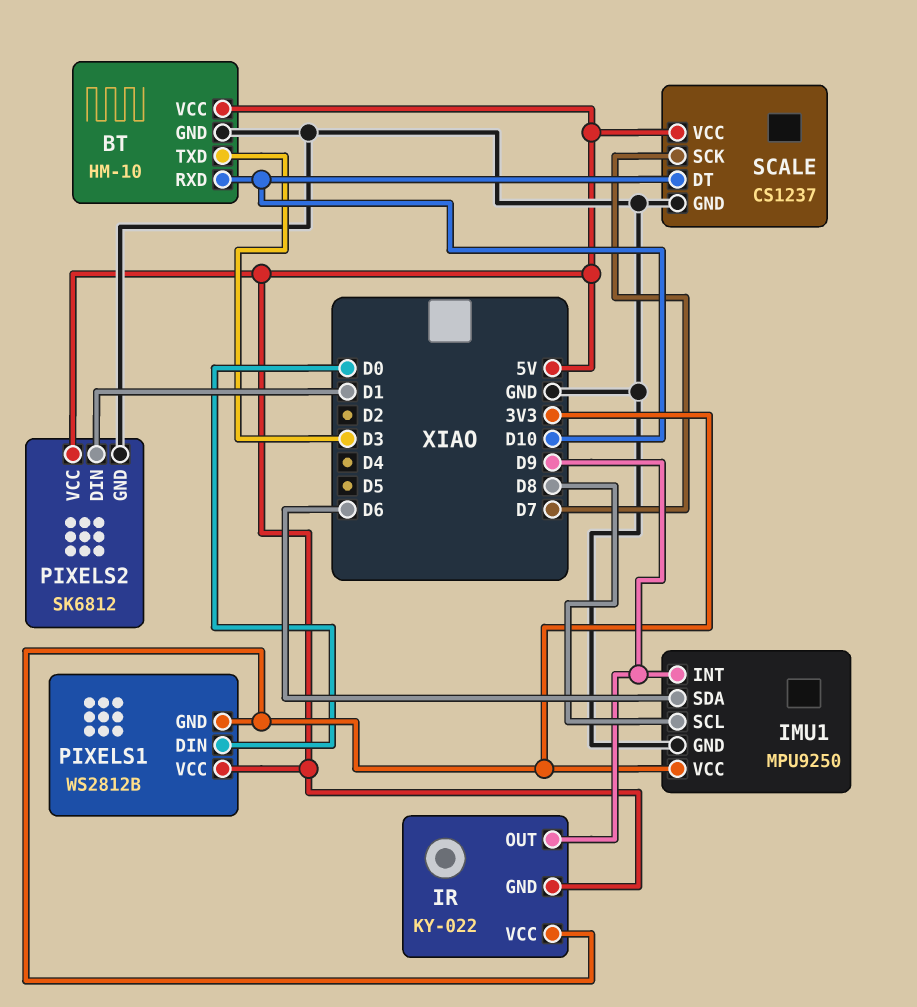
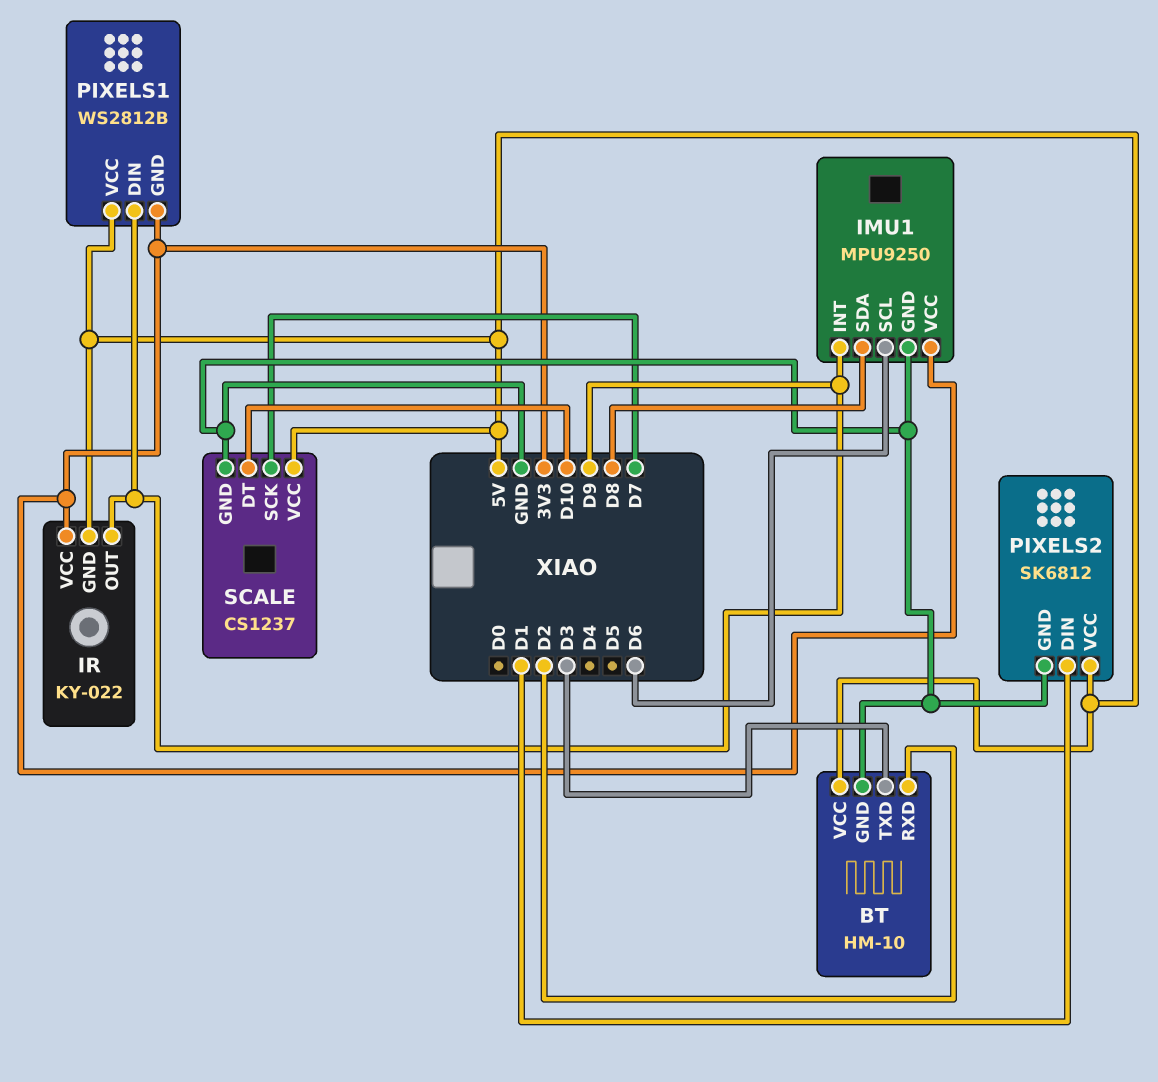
BT pin RXD: D10 -> D2
IMU1 pin SCL: D8 -> D6
IMU1 pin SDA: D6 -> D8
PIXELS1 pin DIN: D0 -> D9

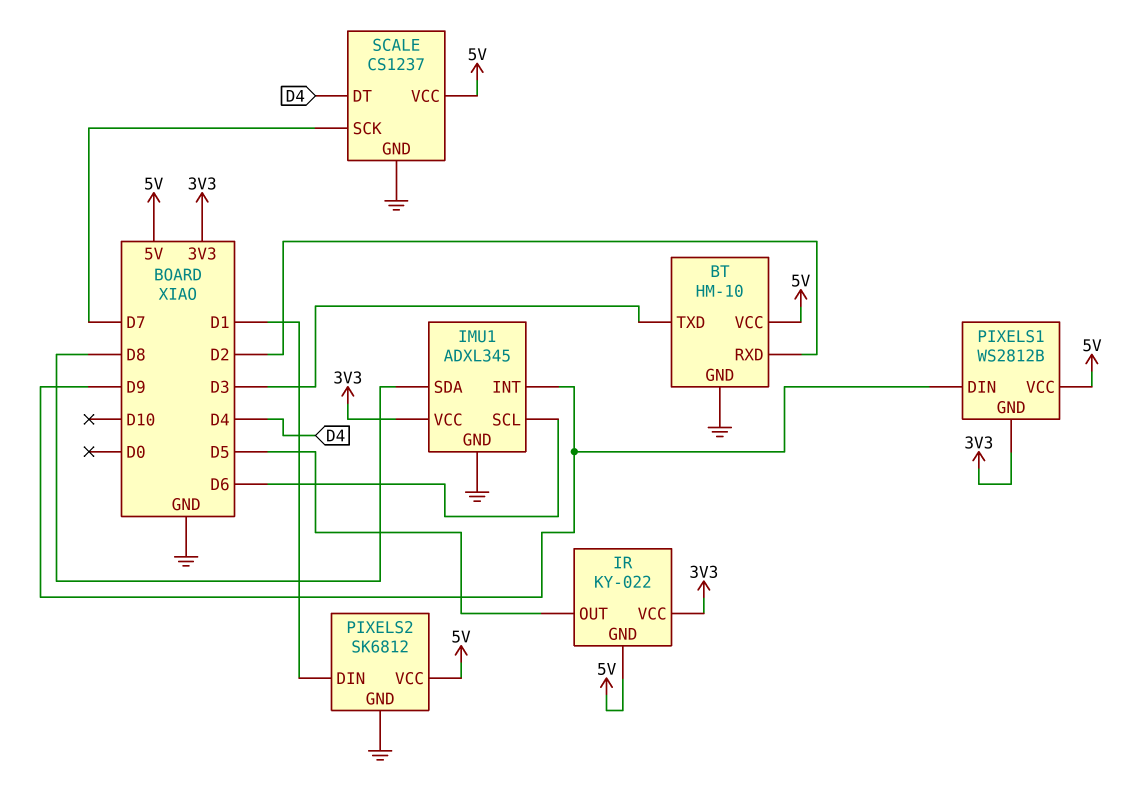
IMU1: MPU9250 -> ADXL345
IR pin OUT: D9 -> D5
SCALE pin DT: D10 -> D4

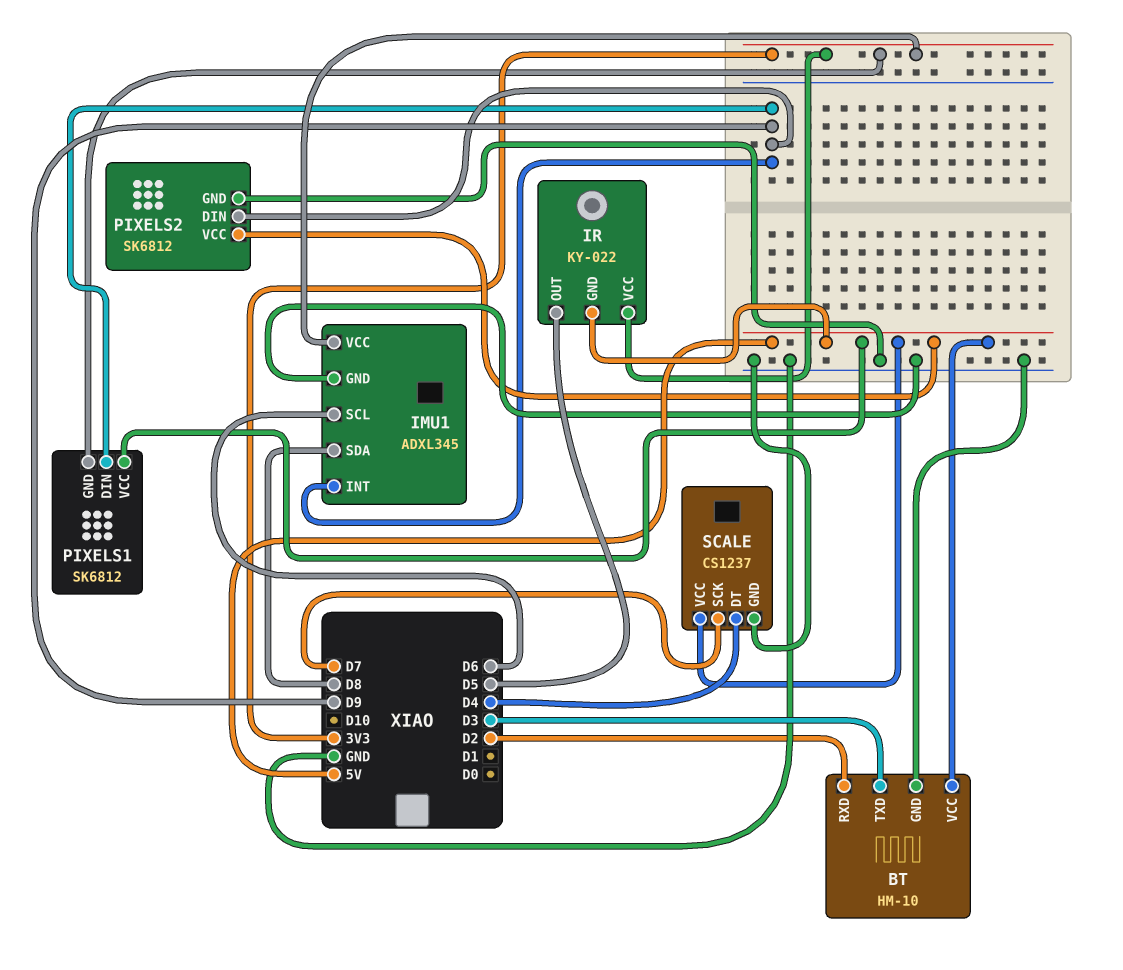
PIXELS1: WS2812B -> SK6812
PIXELS2 pin DIN: D1 -> D9

